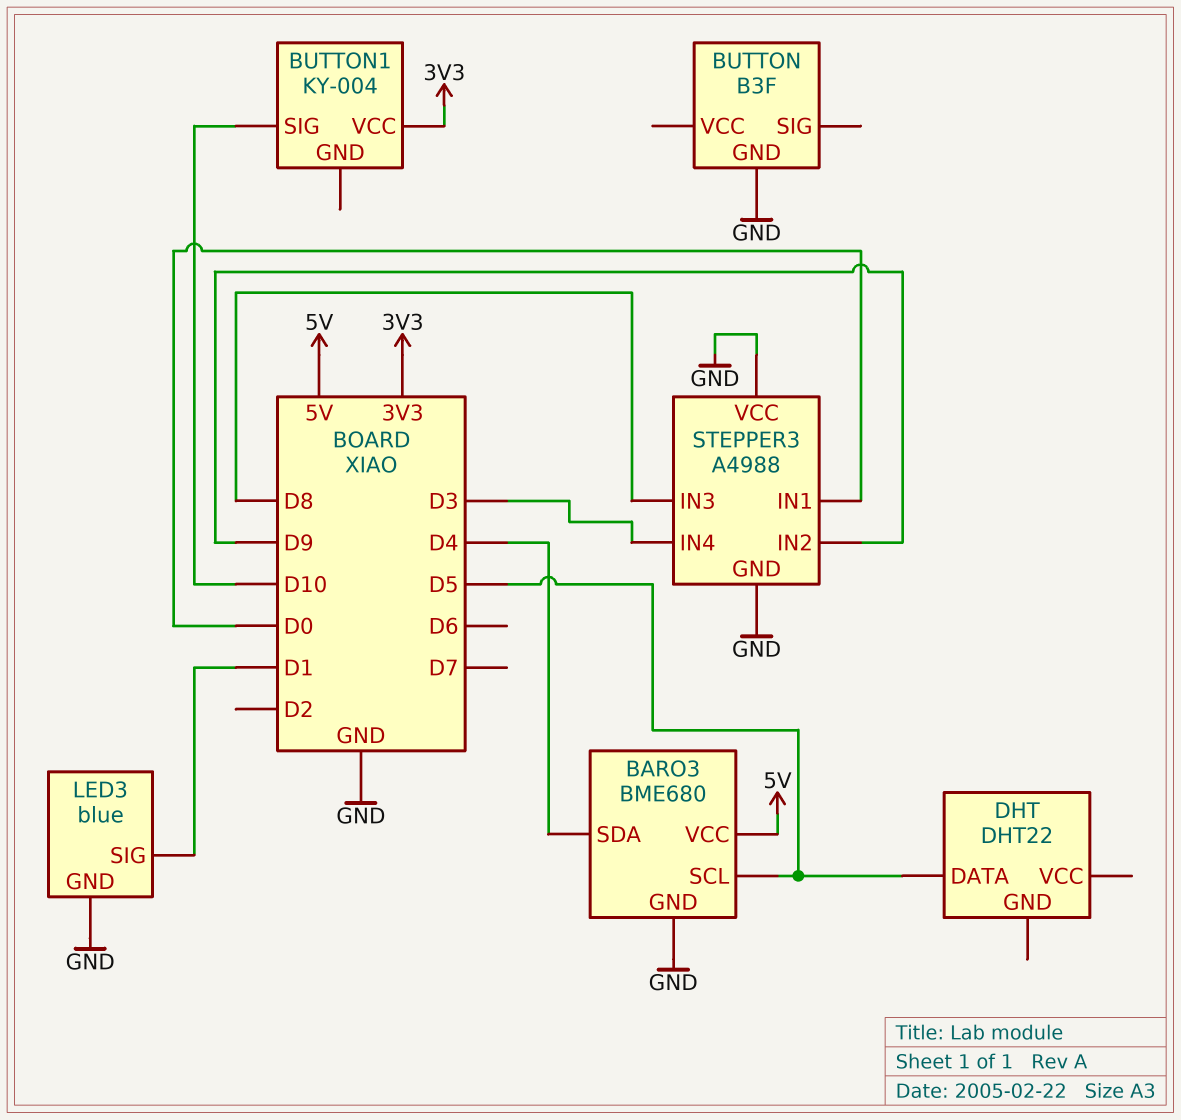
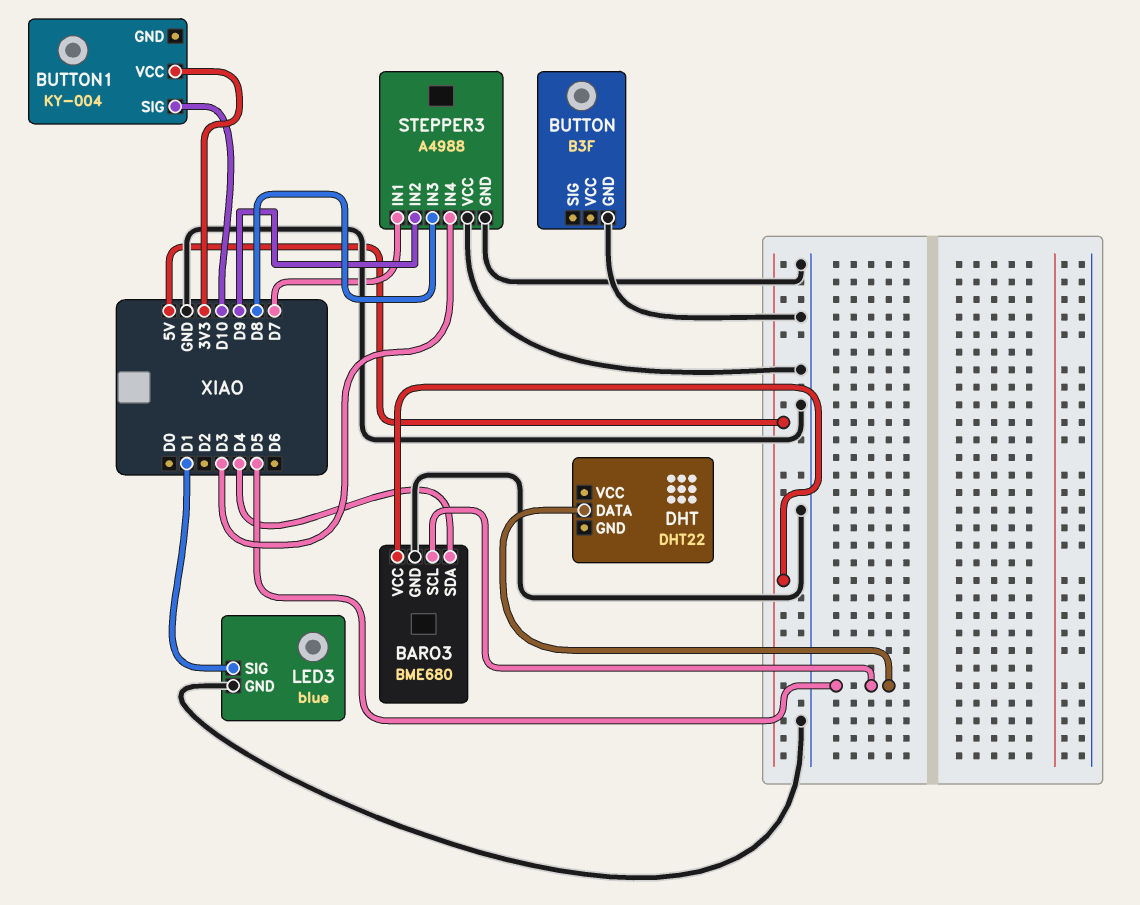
STEPPER3 pin IN1: D0 -> D7

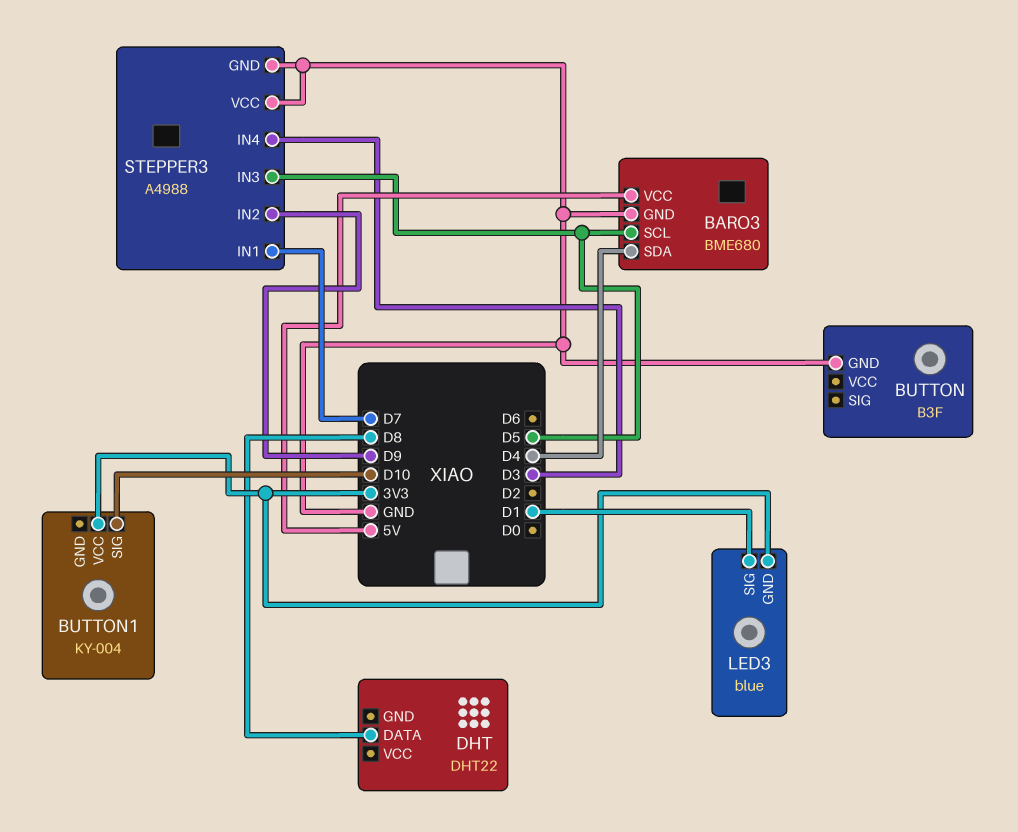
DHT pin DATA: D5 -> D8
LED3 pin GND: GND -> 3V3
STEPPER3 pin IN3: D8 -> D5

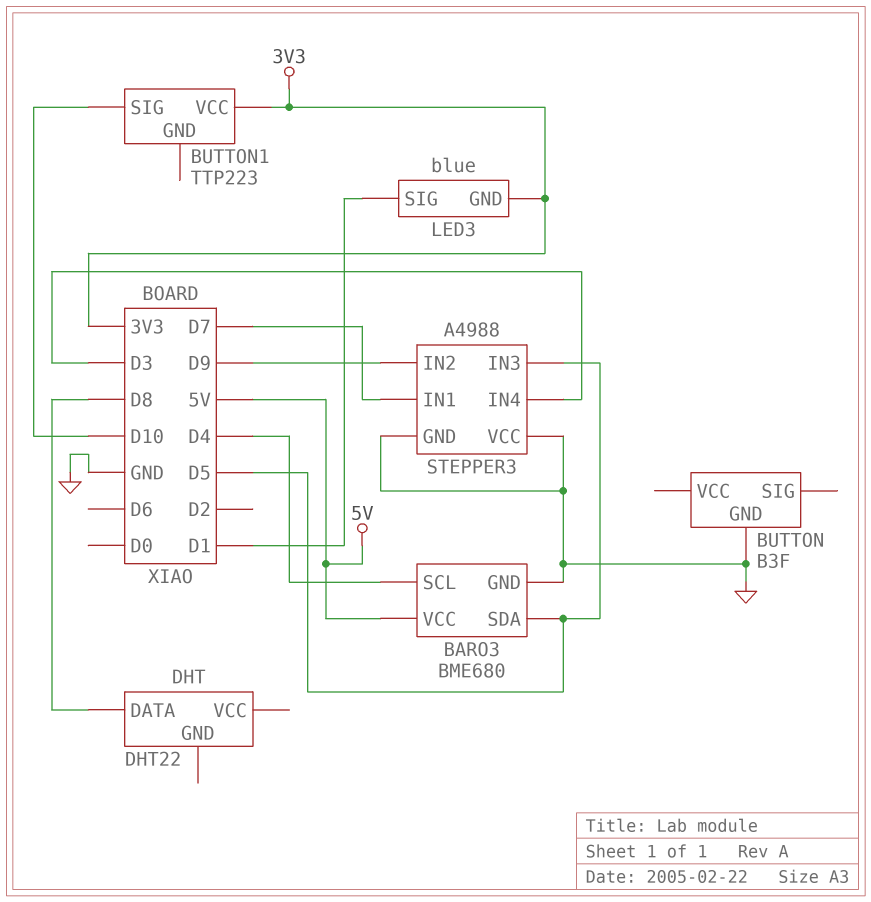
BARO3 pin SCL: D5 -> D4
BARO3 pin SDA: D4 -> D5
BUTTON1: KY-004 -> TTP223

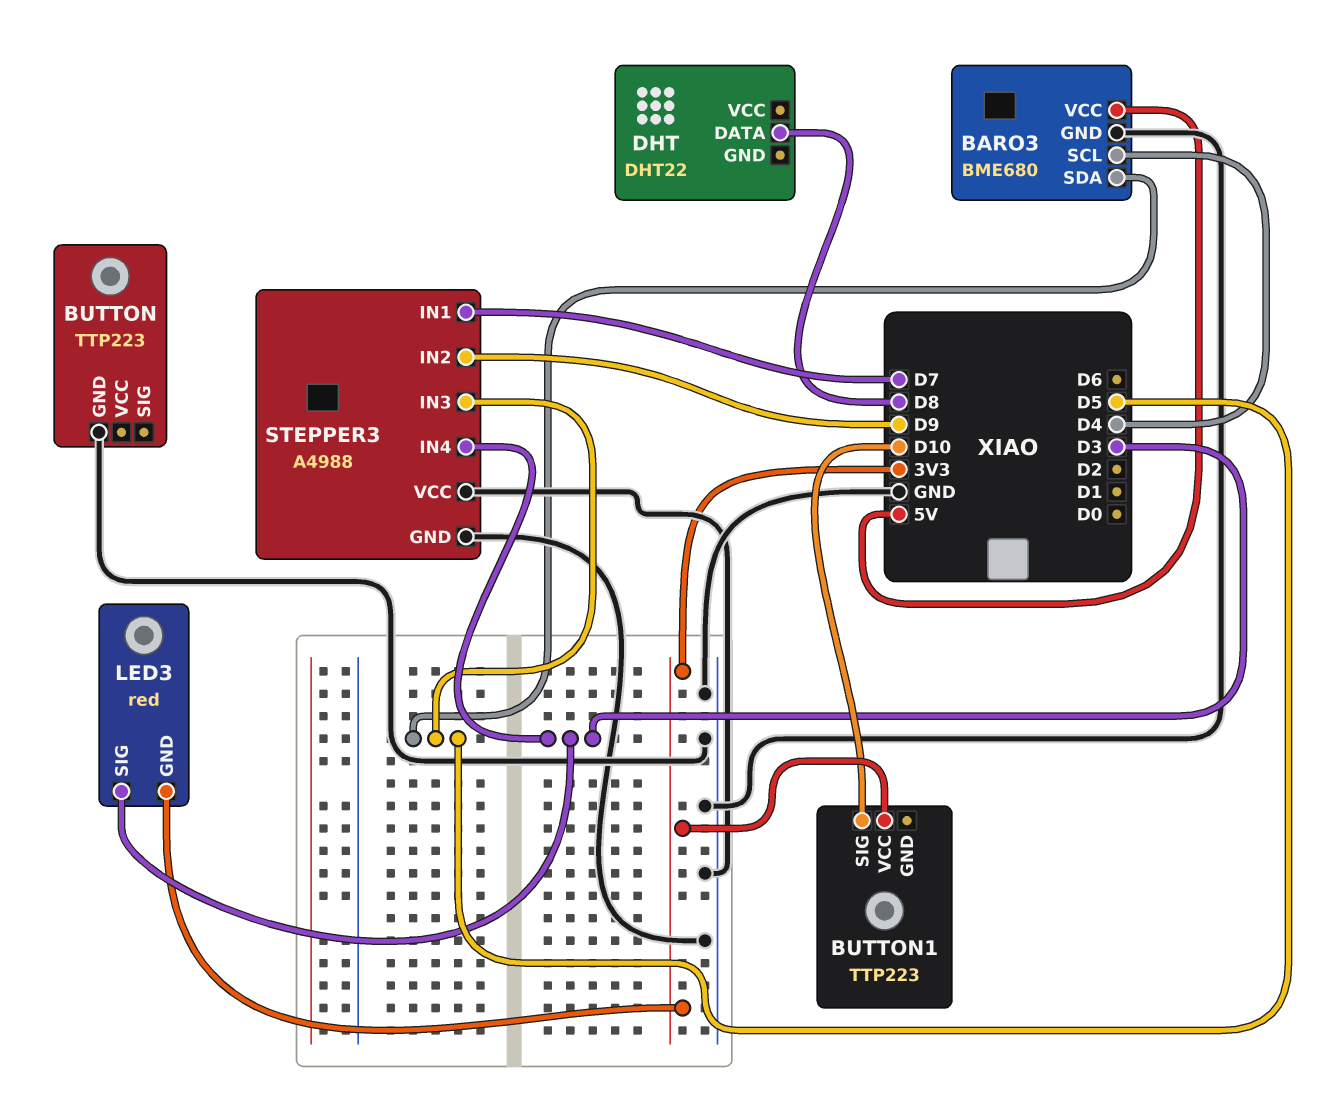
BUTTON: B3F -> TTP223
LED3: blue -> red
LED3 pin SIG: D1 -> D3

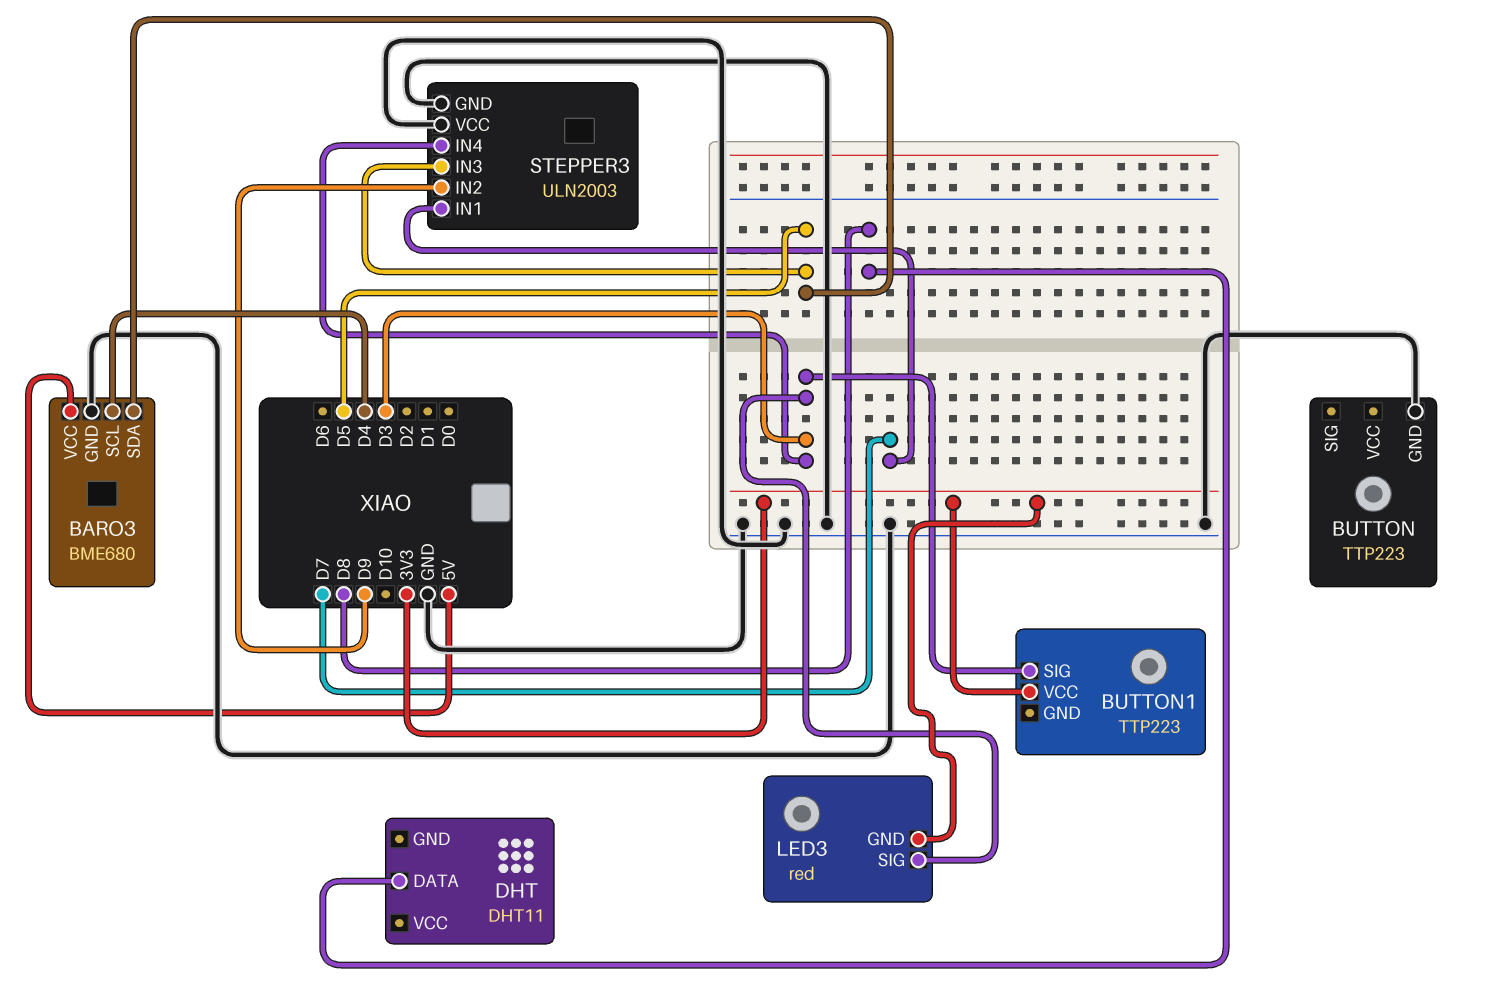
BUTTON1 pin SIG: D10 -> D3
DHT: DHT22 -> DHT11
STEPPER3: A4988 -> ULN2003

